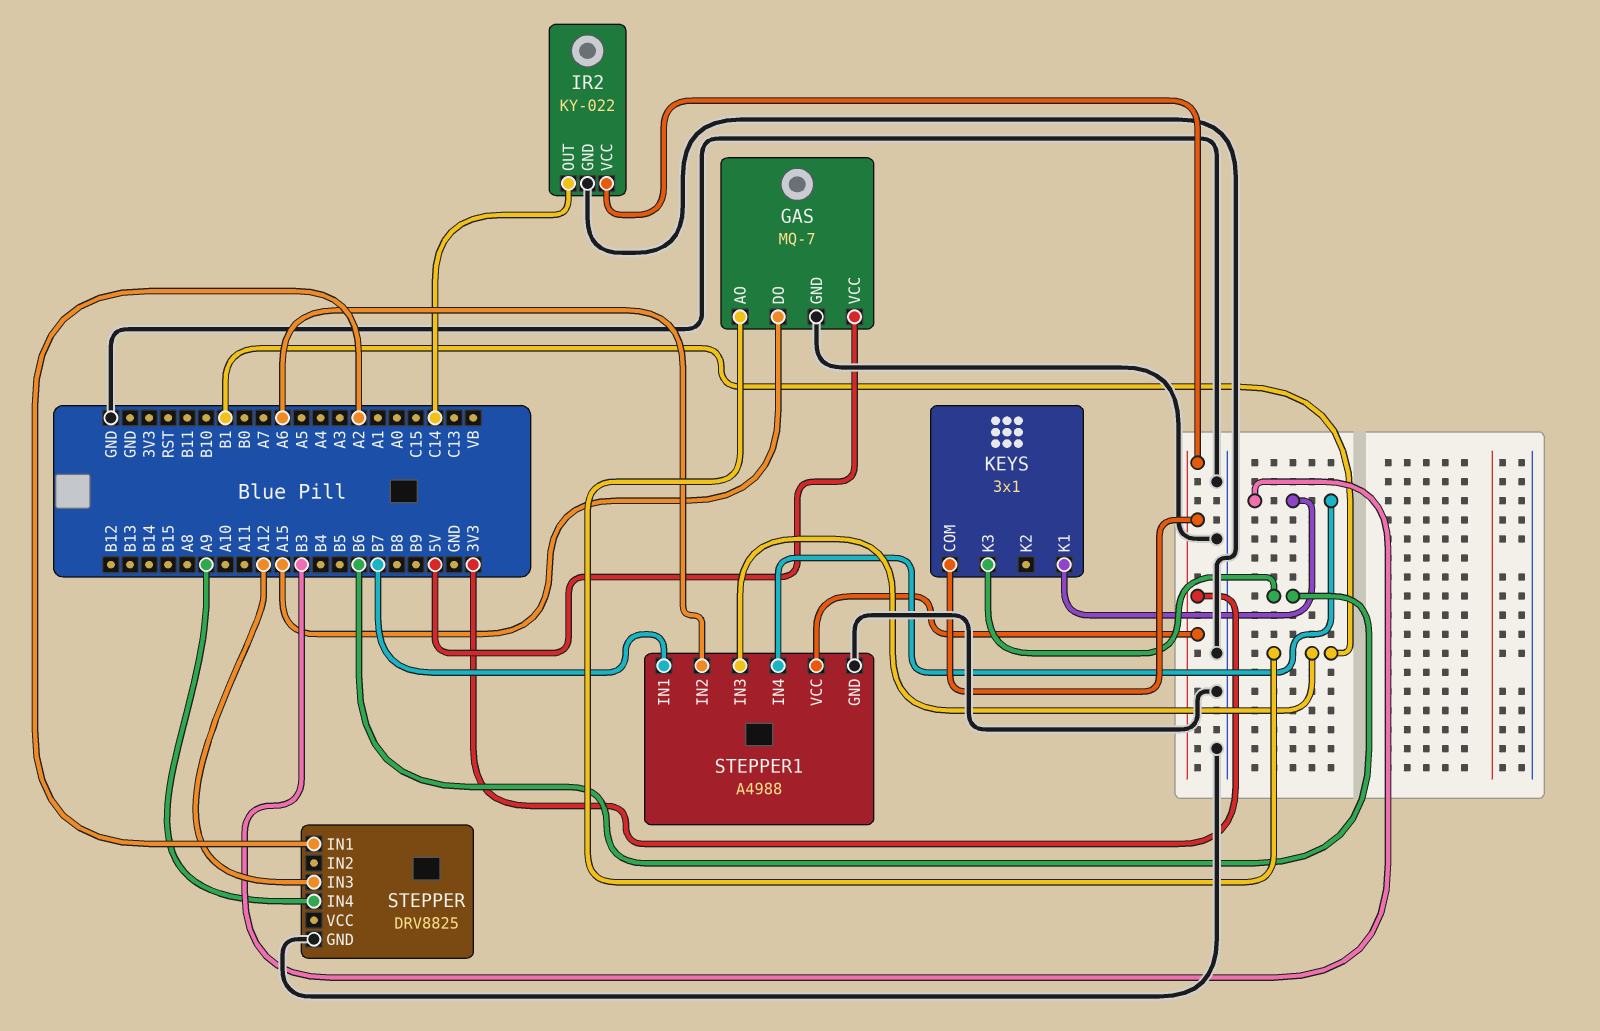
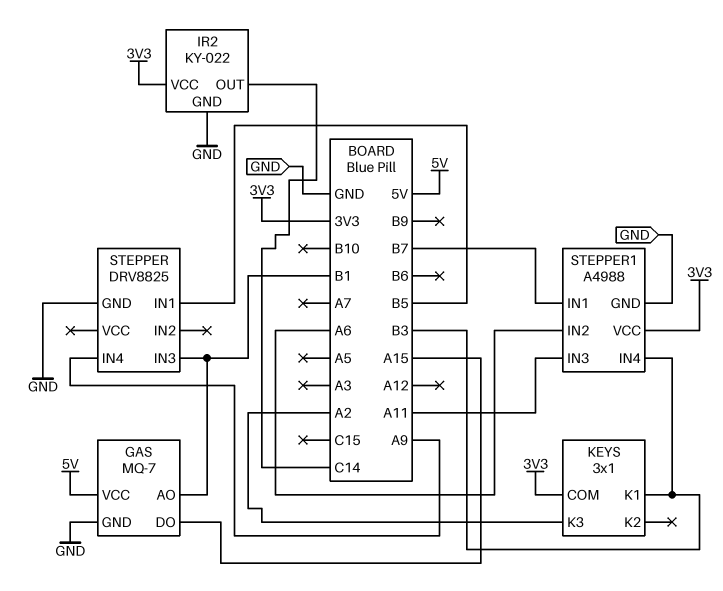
KEYS pin K3: B6 -> A2
STEPPER pin IN1: A2 -> B5
STEPPER pin IN3: A12 -> B1
STEPPER1 pin IN3: B1 -> A11

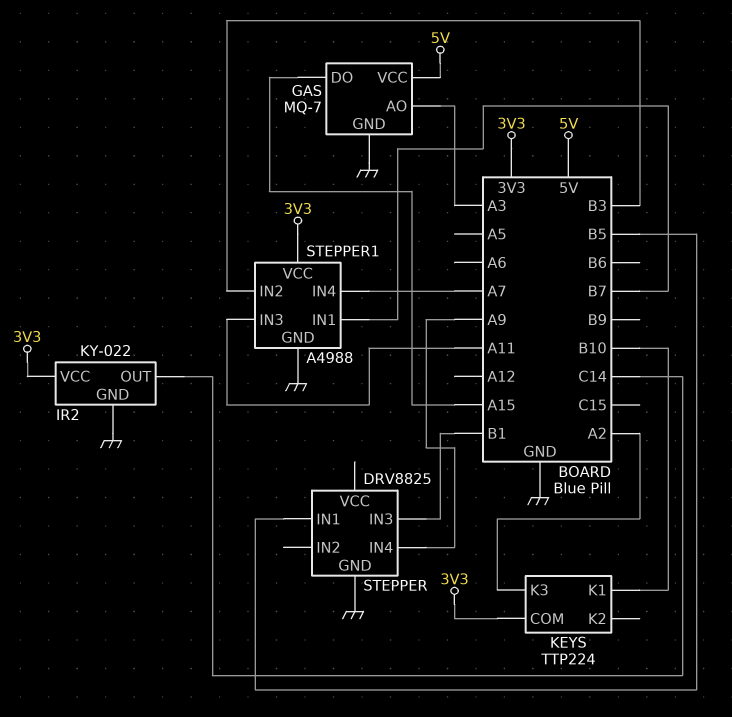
GAS pin AO: B1 -> A3
KEYS: 3x1 -> TTP224
KEYS pin K1: B3 -> B10
STEPPER1 pin IN2: A6 -> B3
STEPPER1 pin IN4: B3 -> A7

